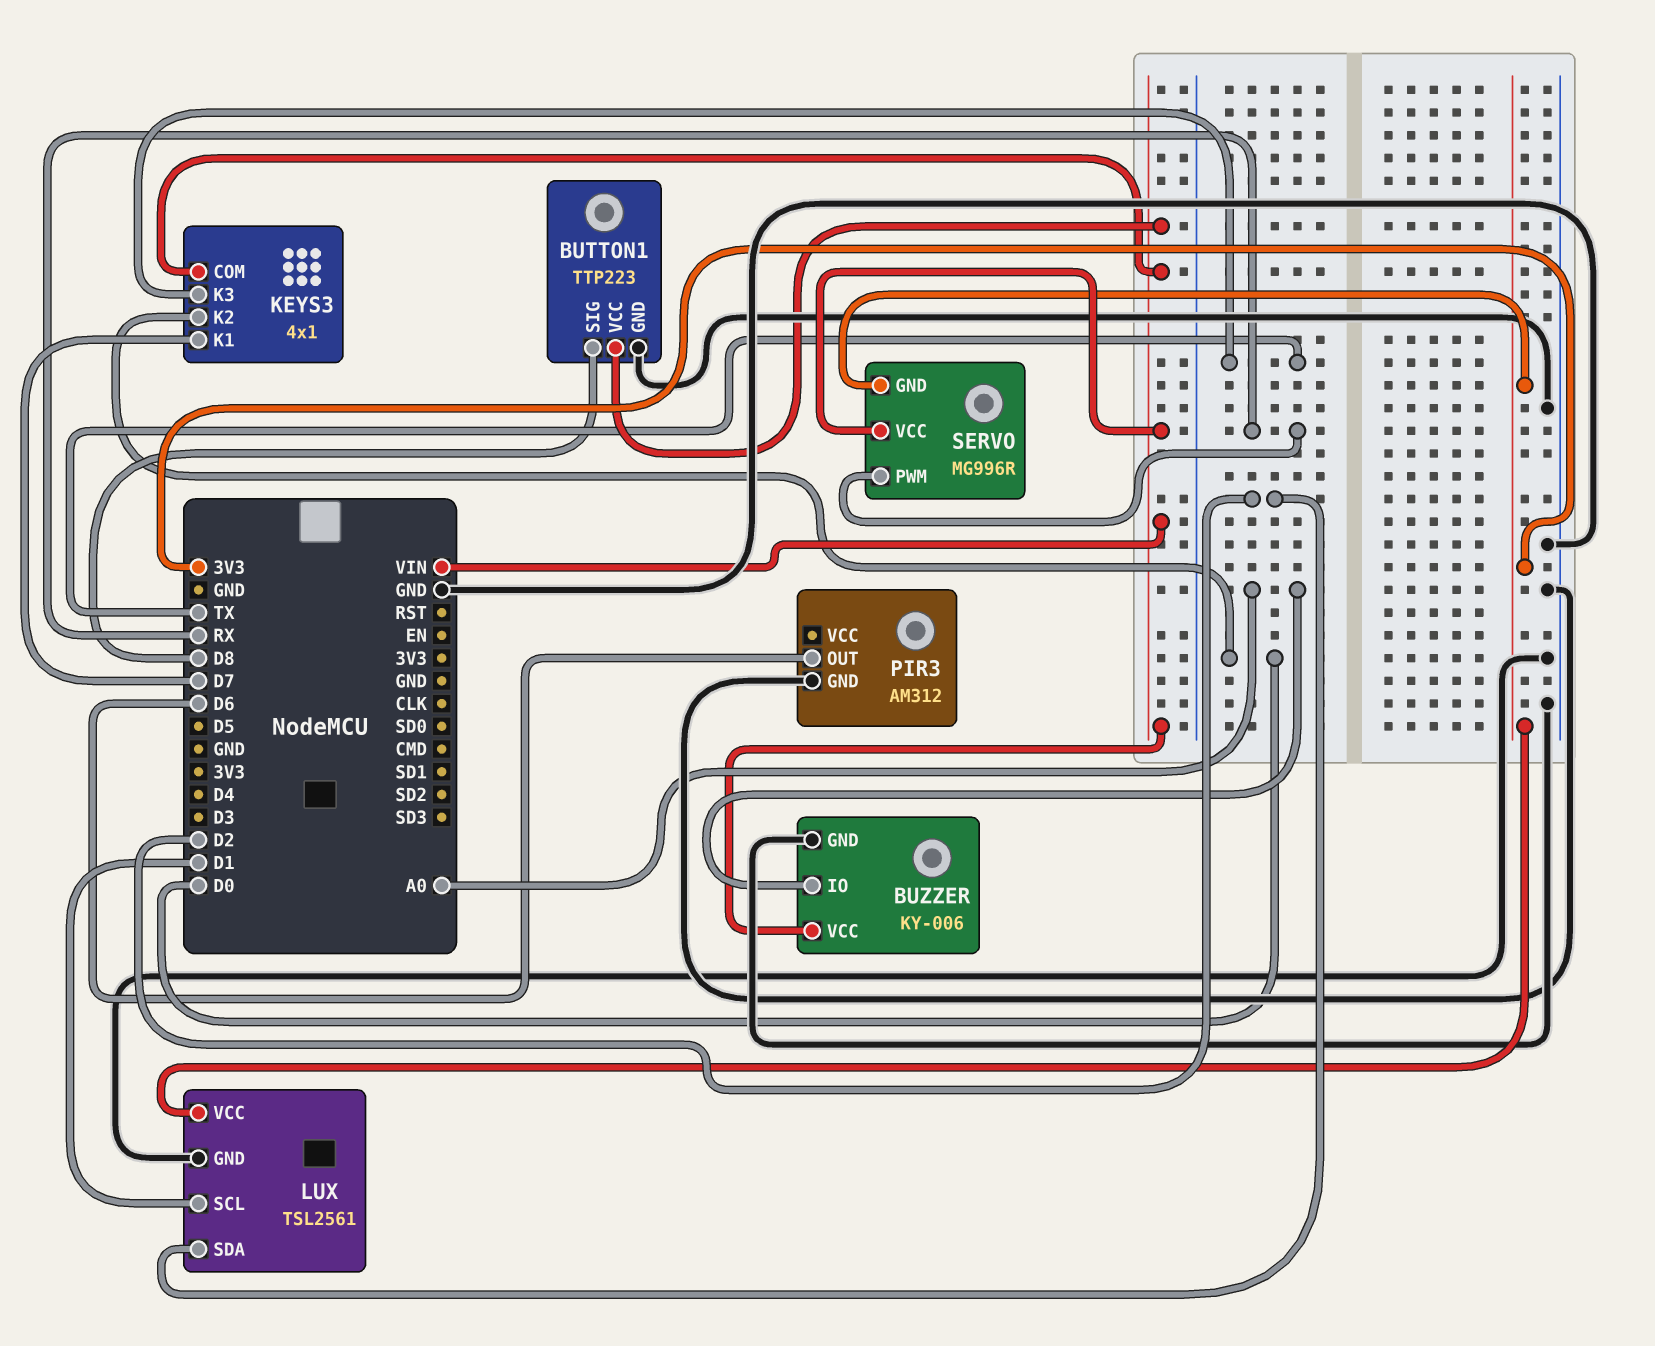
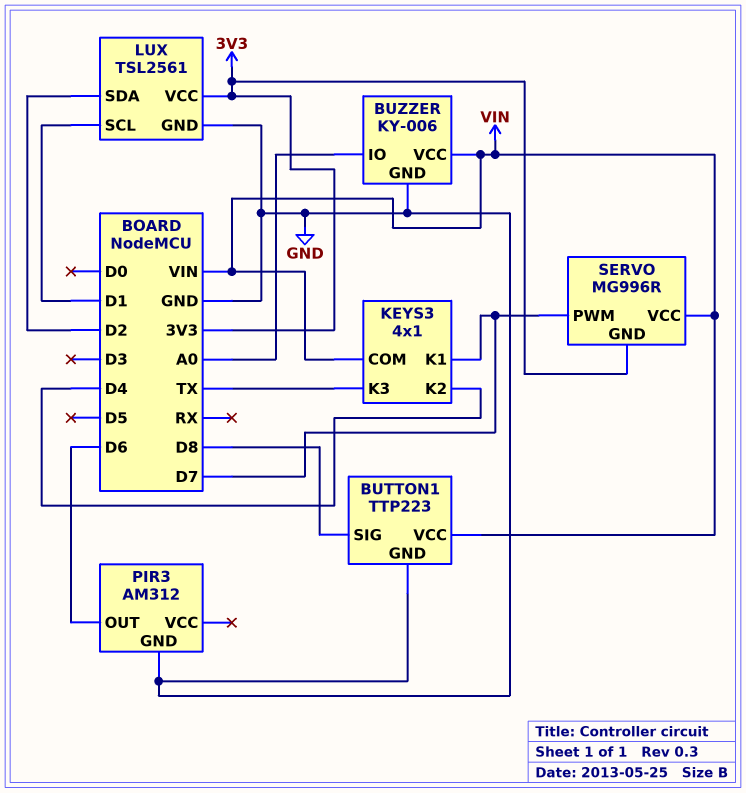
KEYS3 pin K2: D0 -> D4
SERVO pin PWM: RX -> D7

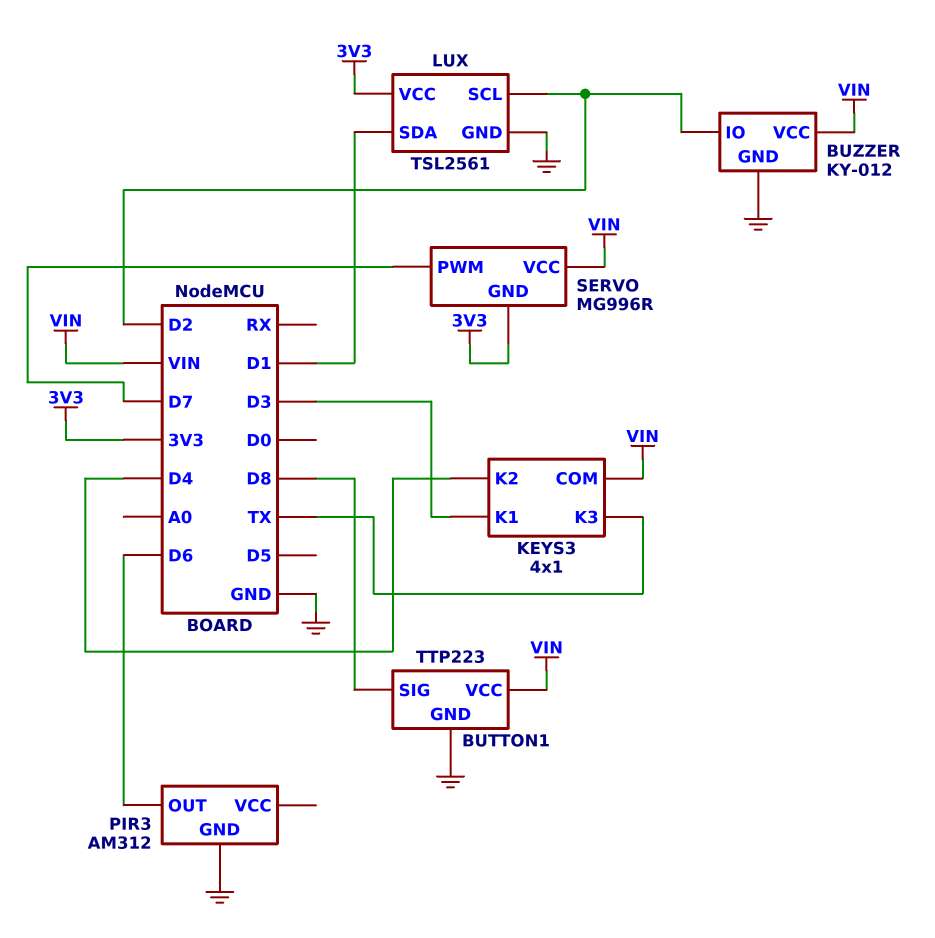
BUZZER: KY-006 -> KY-012
BUZZER pin IO: A0 -> D2
KEYS3 pin K1: D7 -> D3
LUX pin SCL: D1 -> D2
LUX pin SDA: D2 -> D1

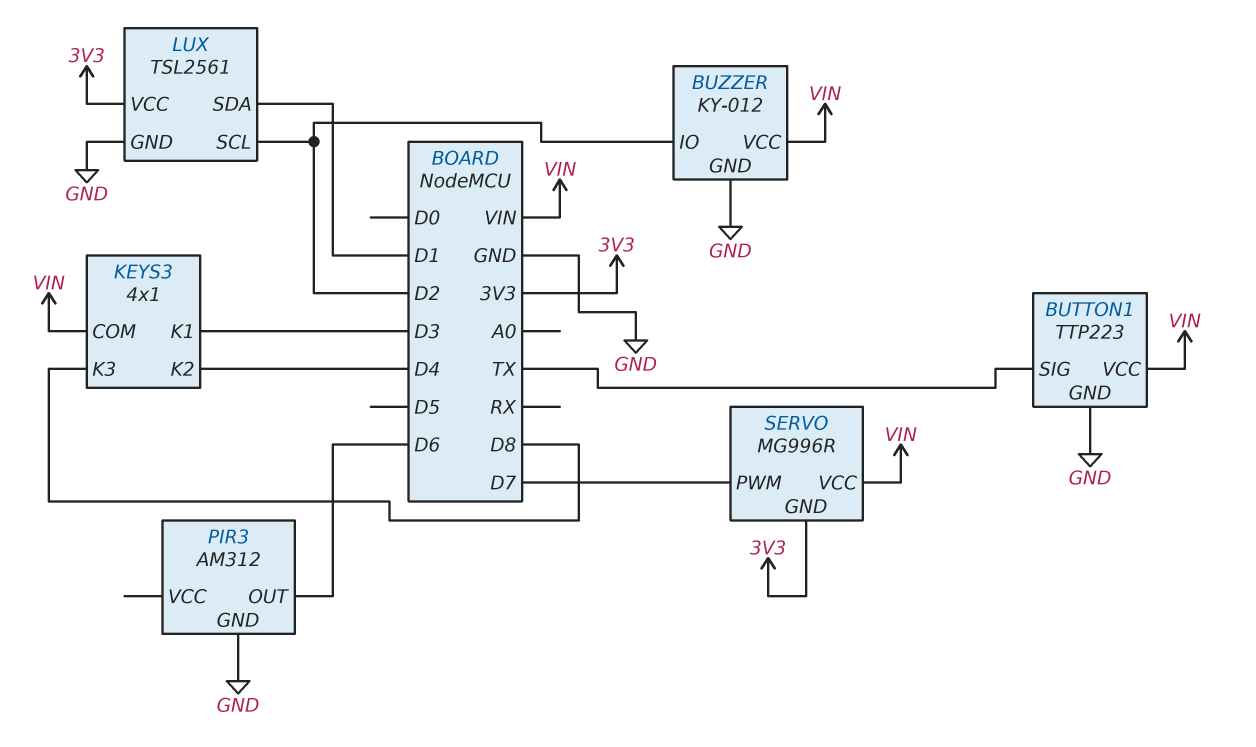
BUTTON1 pin SIG: D8 -> TX
KEYS3 pin K3: TX -> D8

